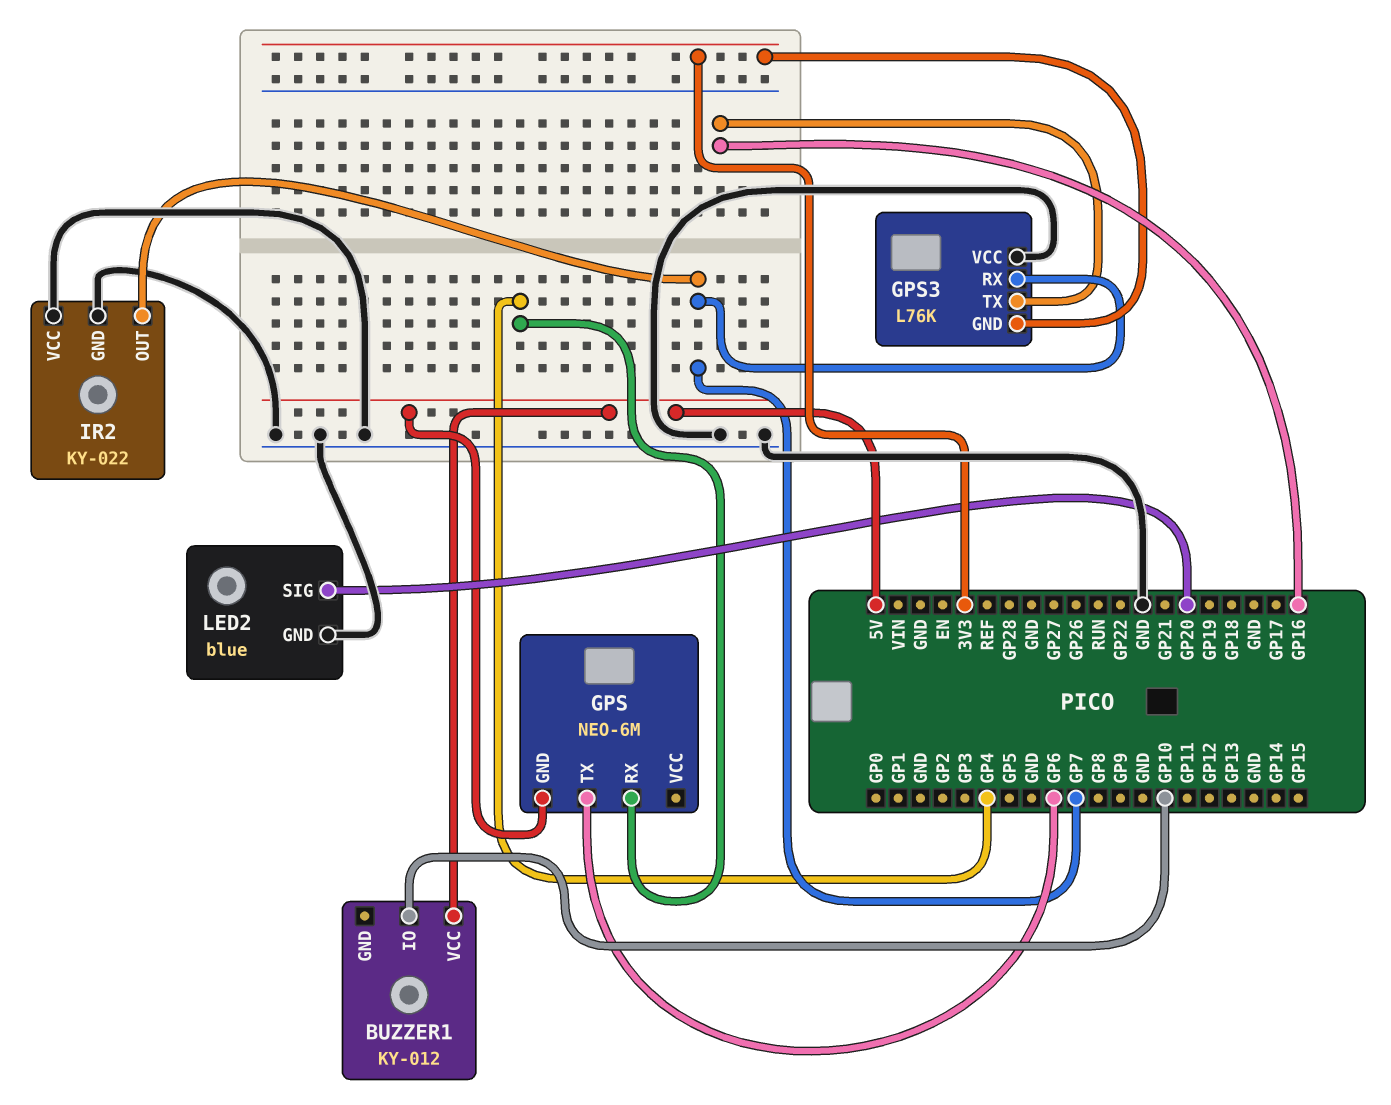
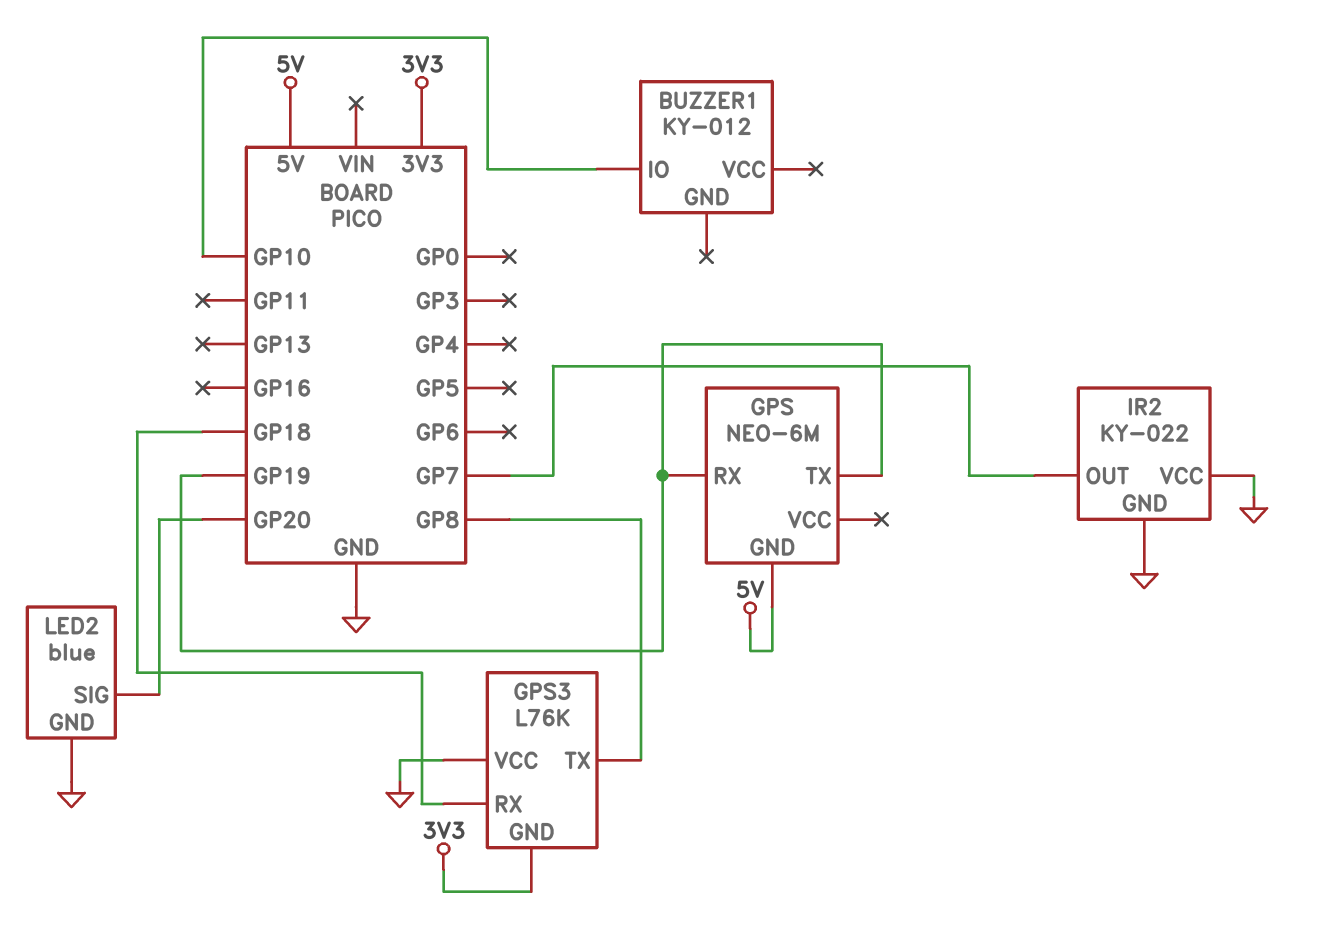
BUZZER1 pin VCC: 5V -> none
GPS pin RX: GP4 -> GP19
GPS pin TX: GP6 -> GP19
GPS3 pin RX: GP7 -> GP18
GPS3 pin TX: GP16 -> GP8

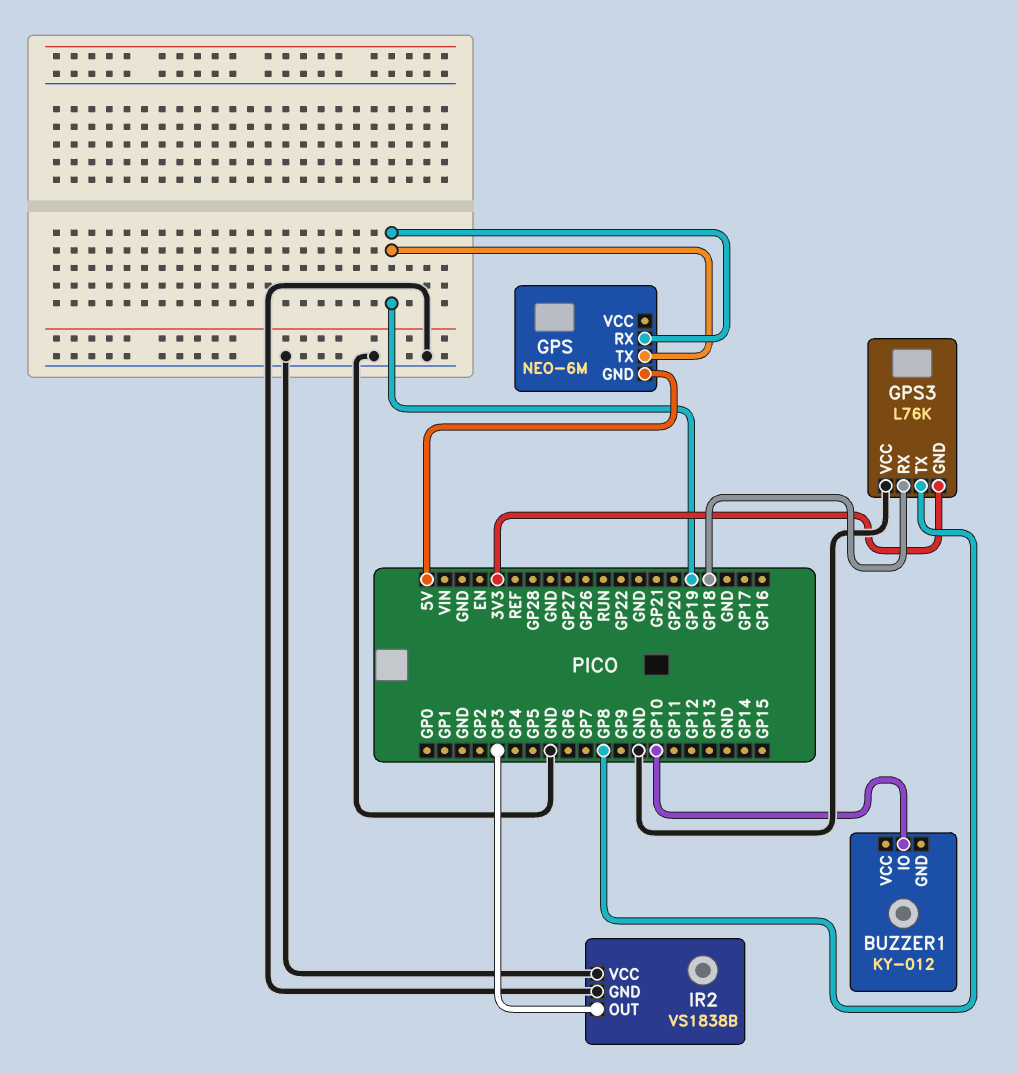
IR2: KY-022 -> VS1838B
IR2 pin OUT: GP7 -> GP3
LED2: blue -> none
LED2 pin GND: GND -> none
LED2 pin SIG: GP20 -> none

